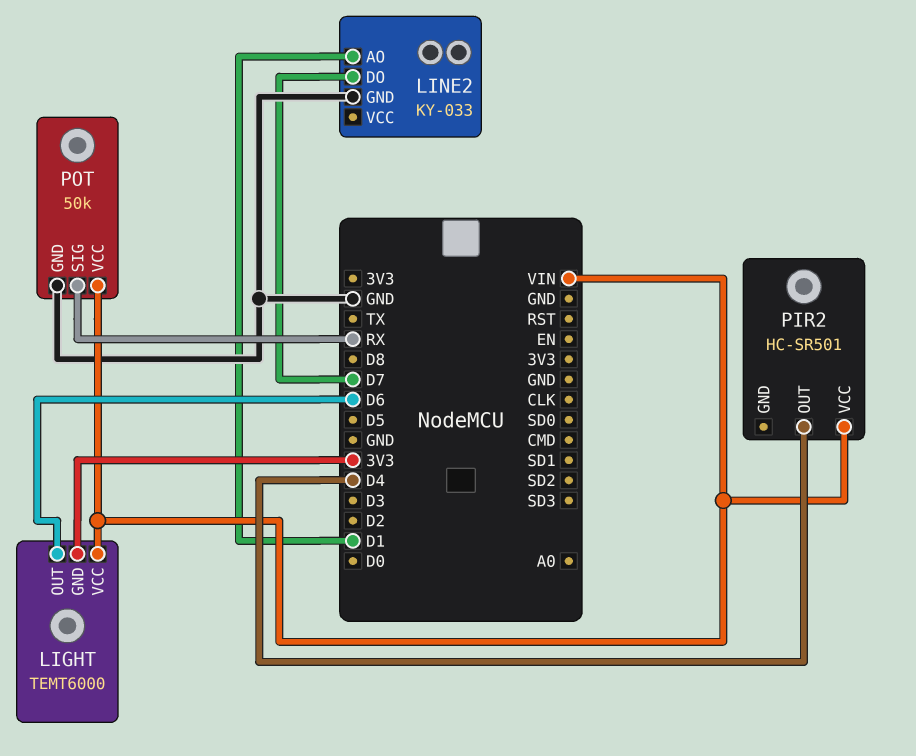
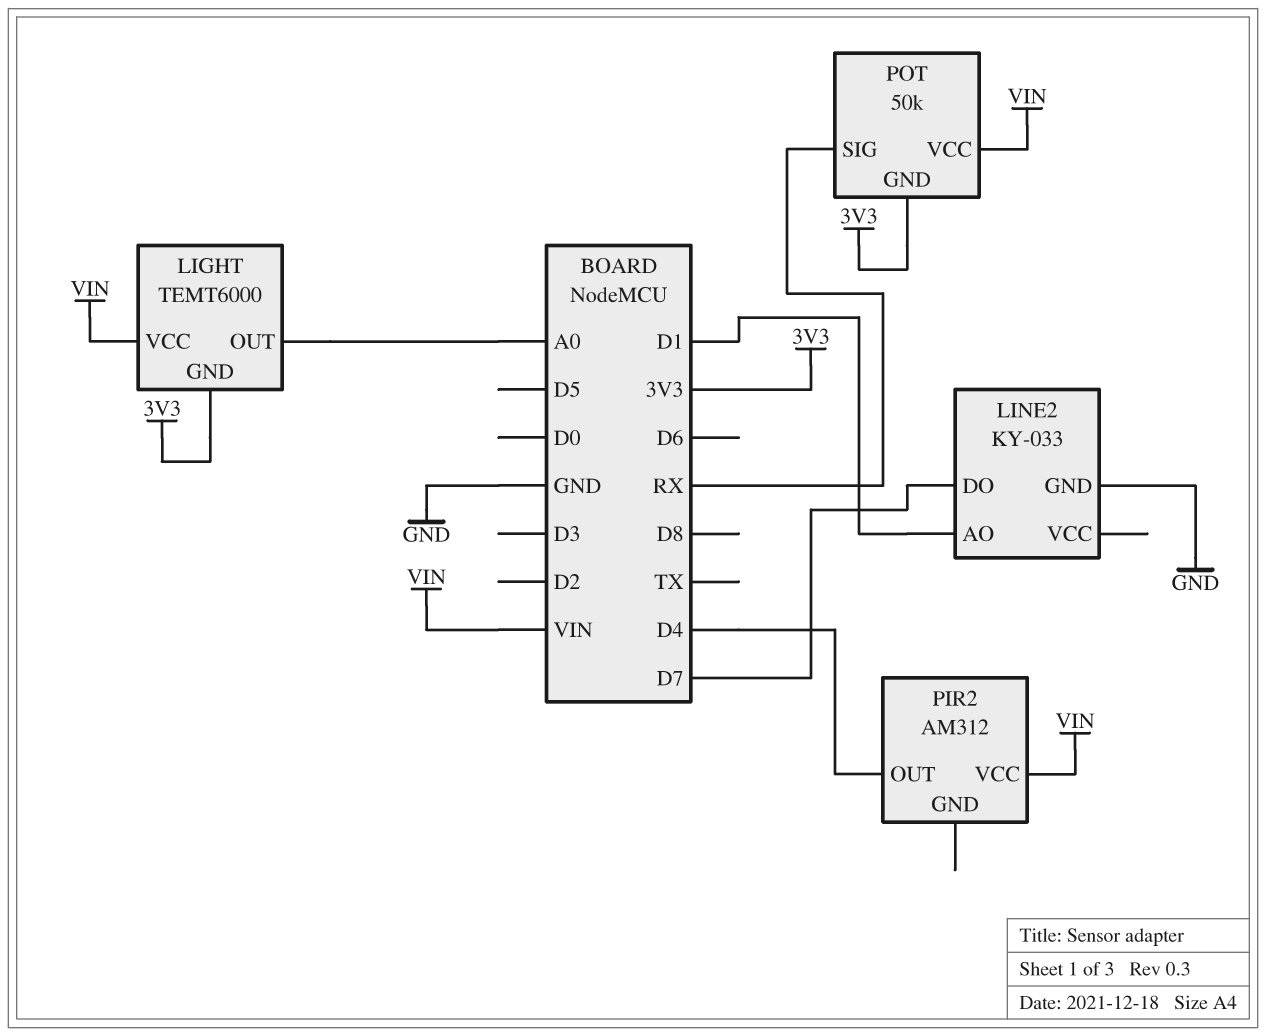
LIGHT pin OUT: D6 -> A0
PIR2: HC-SR501 -> AM312
POT pin GND: GND -> 3V3

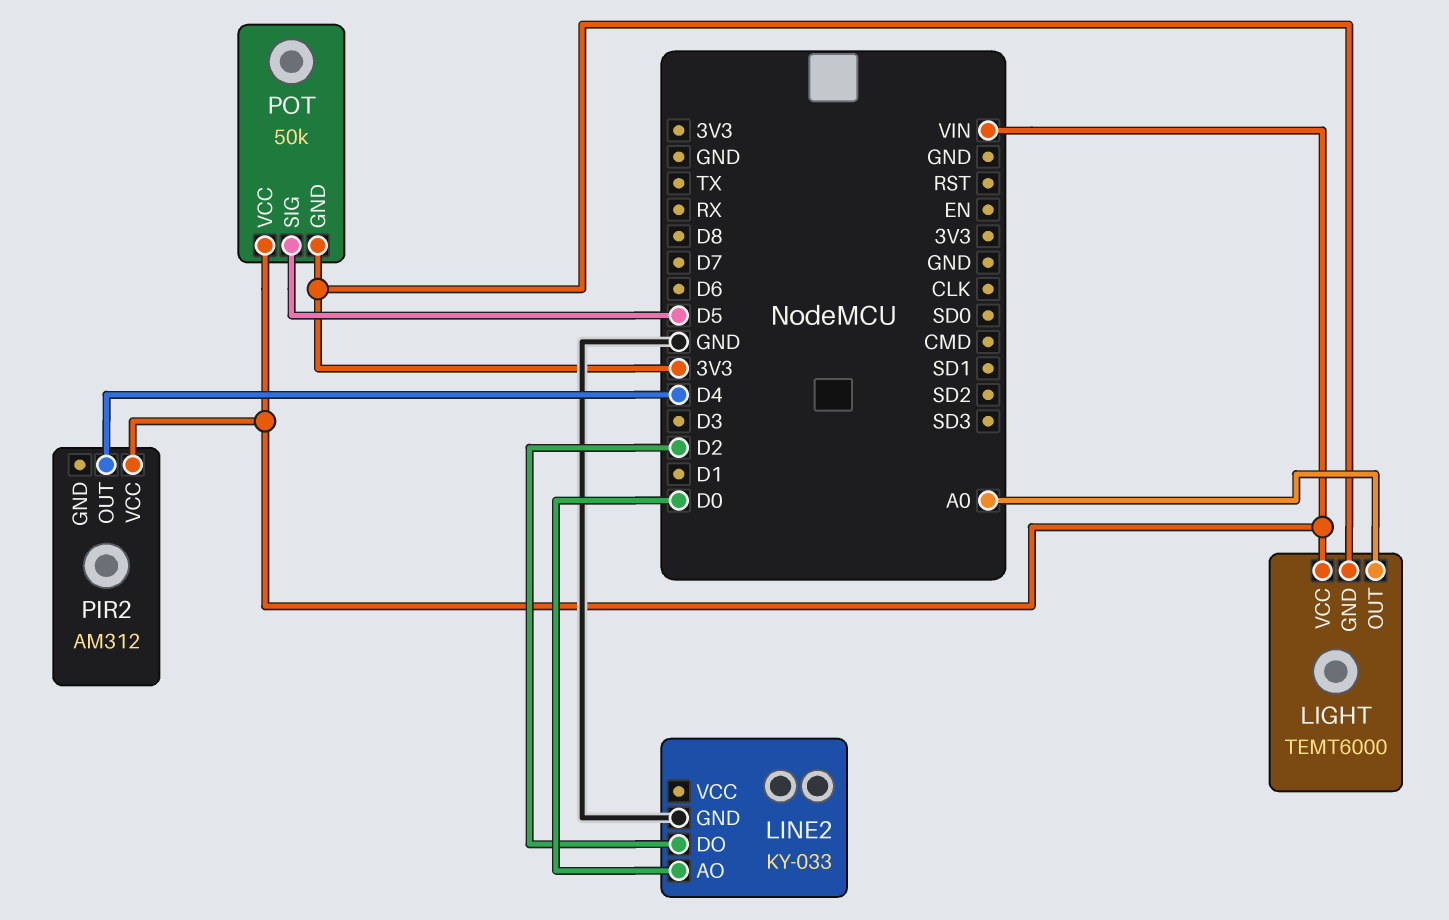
LINE2 pin AO: D1 -> D0
LINE2 pin DO: D7 -> D2
POT pin SIG: RX -> D5

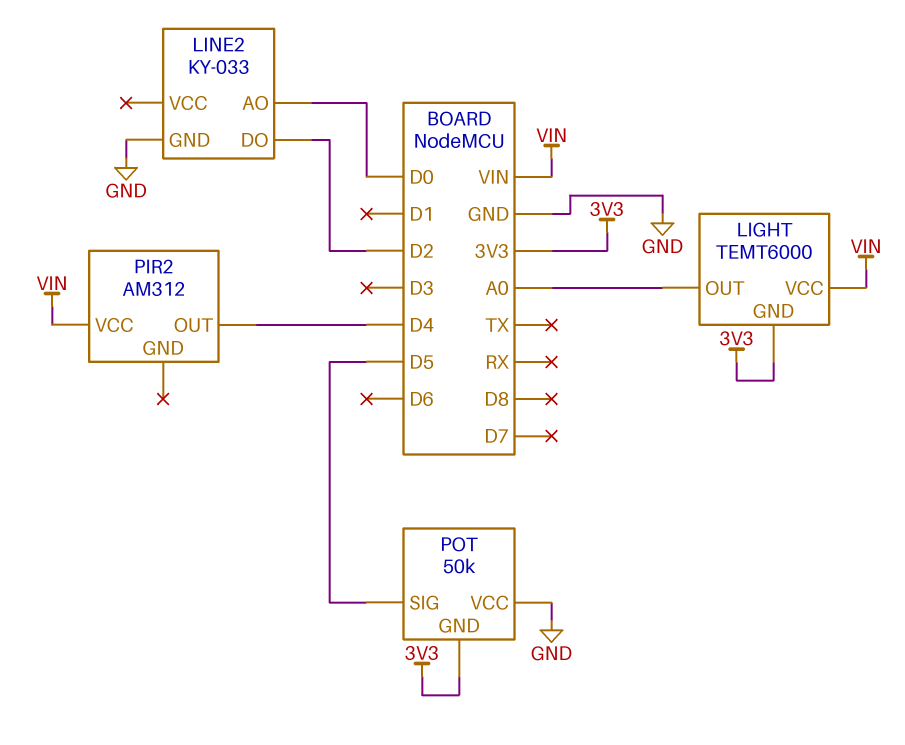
POT pin VCC: VIN -> GND

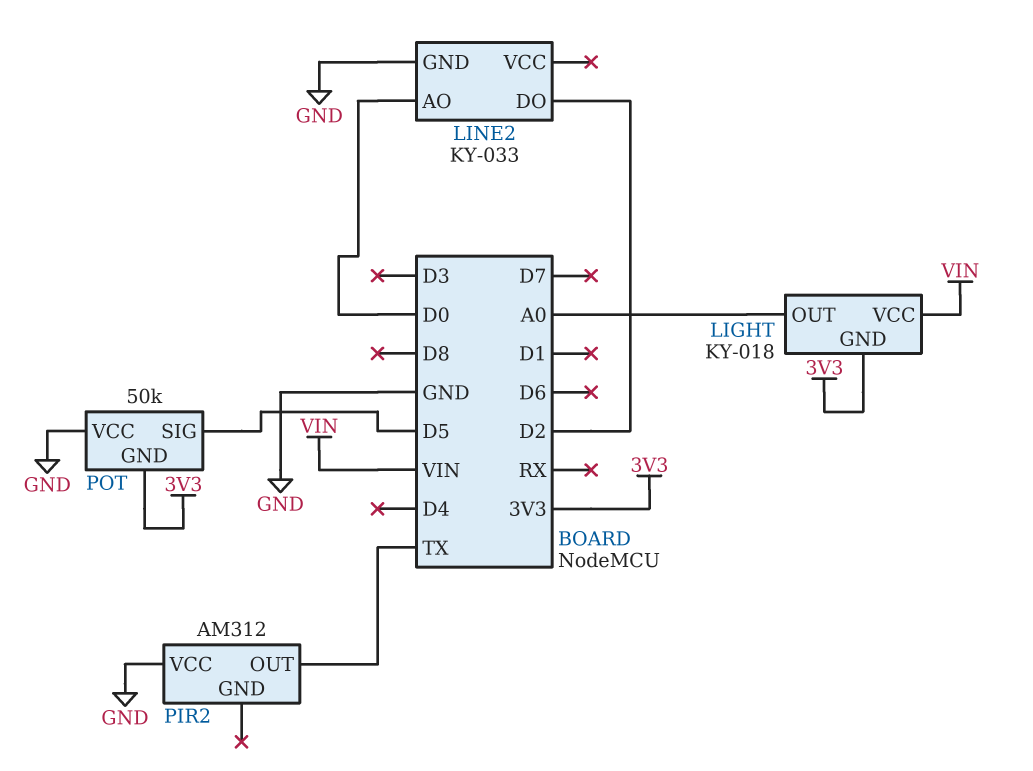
LIGHT: TEMT6000 -> KY-018
PIR2 pin OUT: D4 -> TX
PIR2 pin VCC: VIN -> GND

